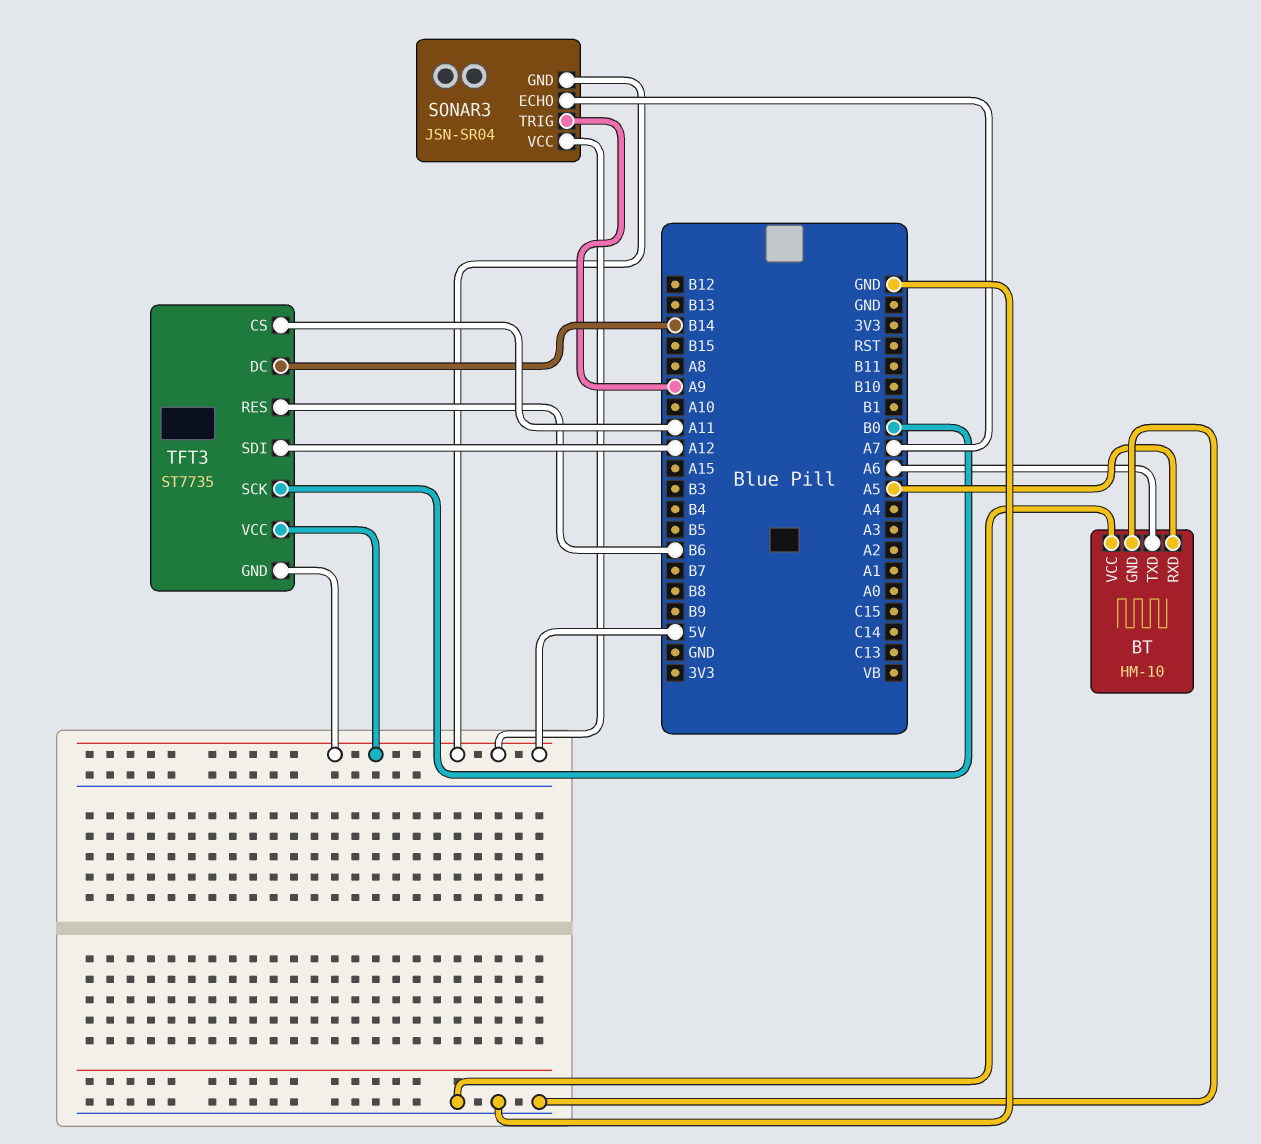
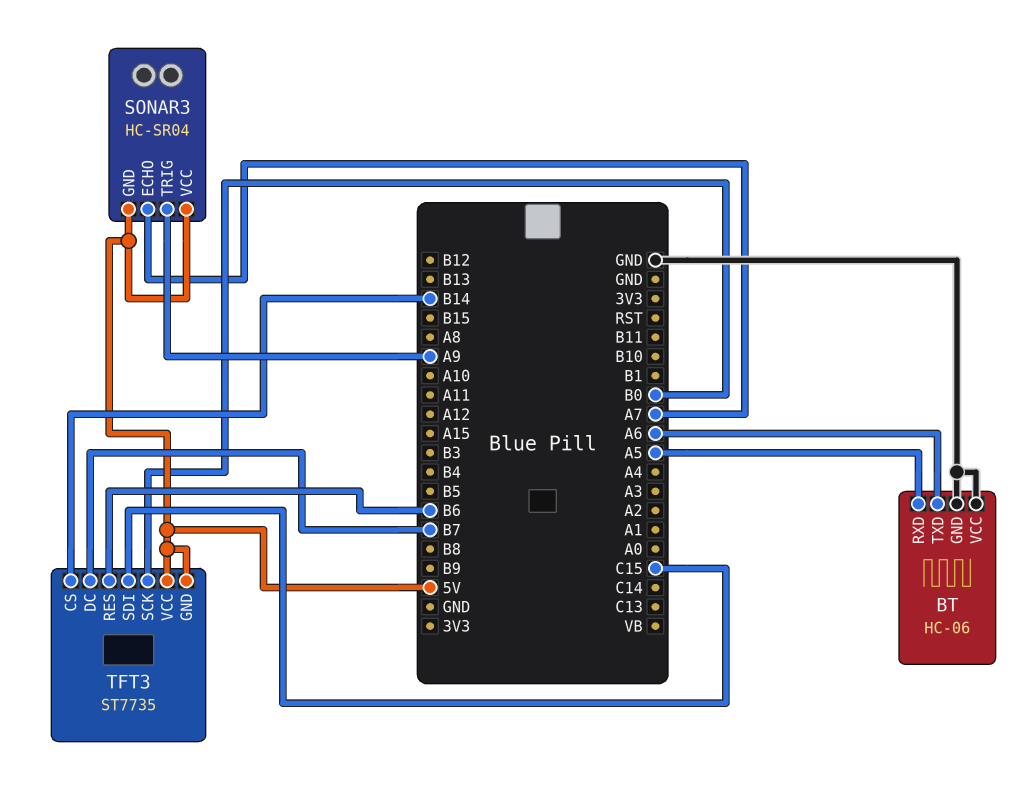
BT: HM-10 -> HC-06
SONAR3: JSN-SR04 -> HC-SR04
TFT3 pin CS: A11 -> B14
TFT3 pin DC: B14 -> B7
TFT3 pin SDI: A12 -> C15

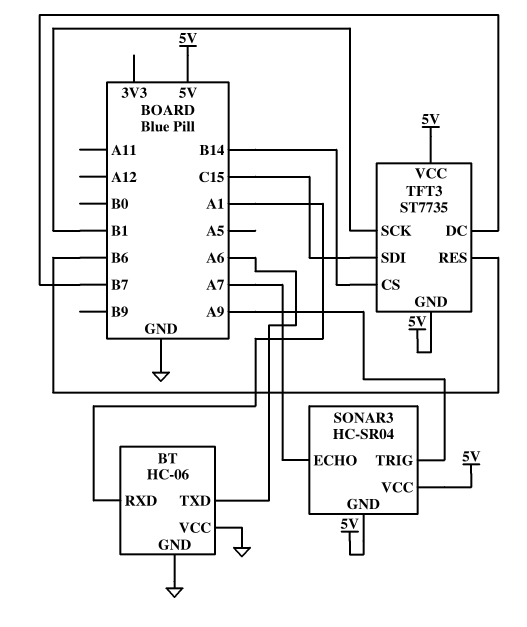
BT pin RXD: A5 -> A1
TFT3 pin SCK: B0 -> B1

